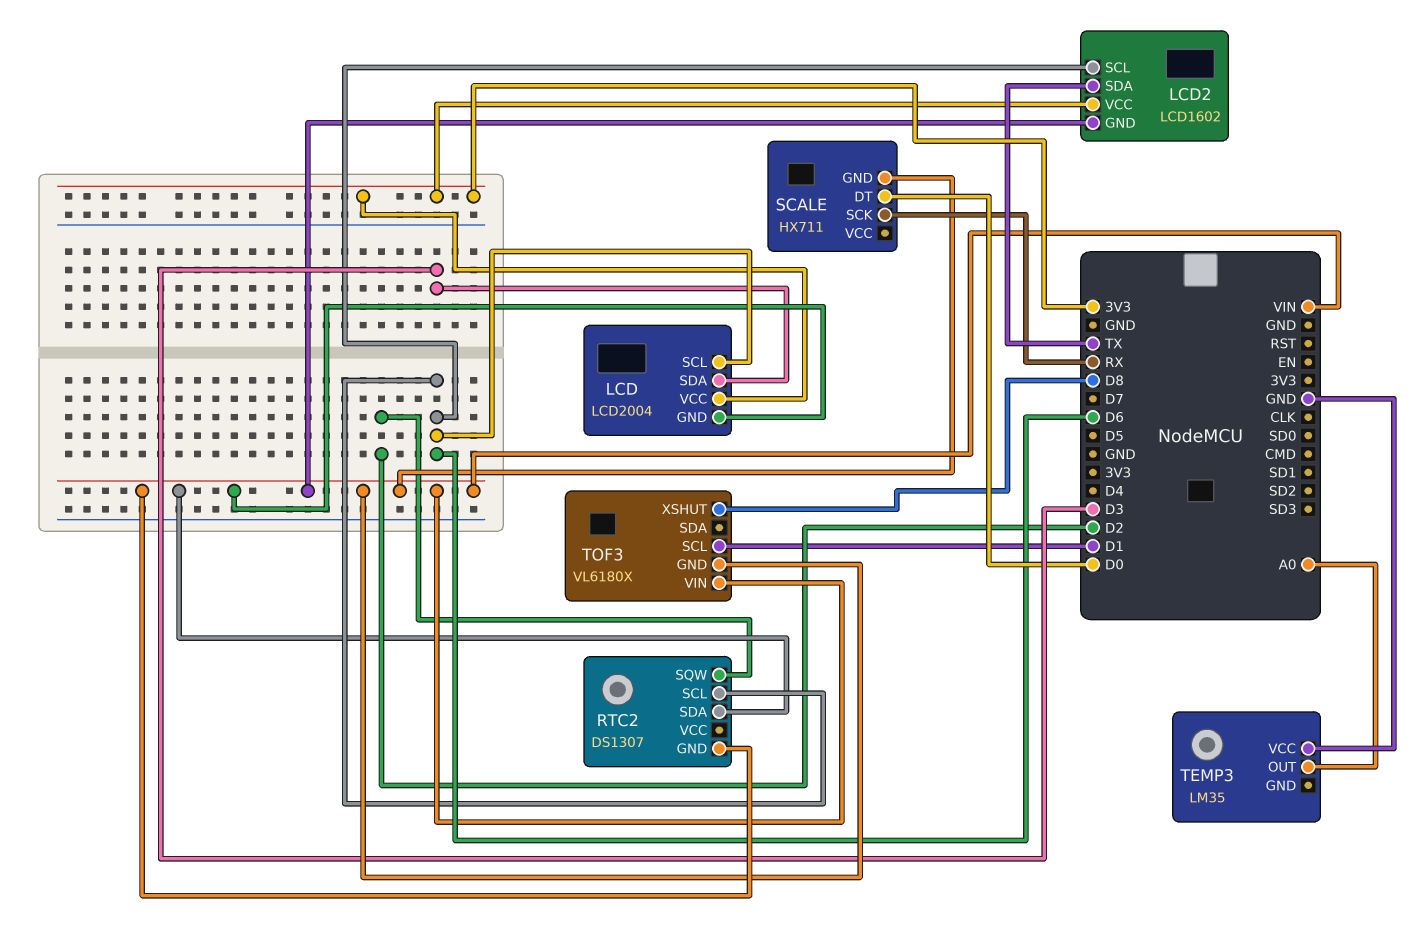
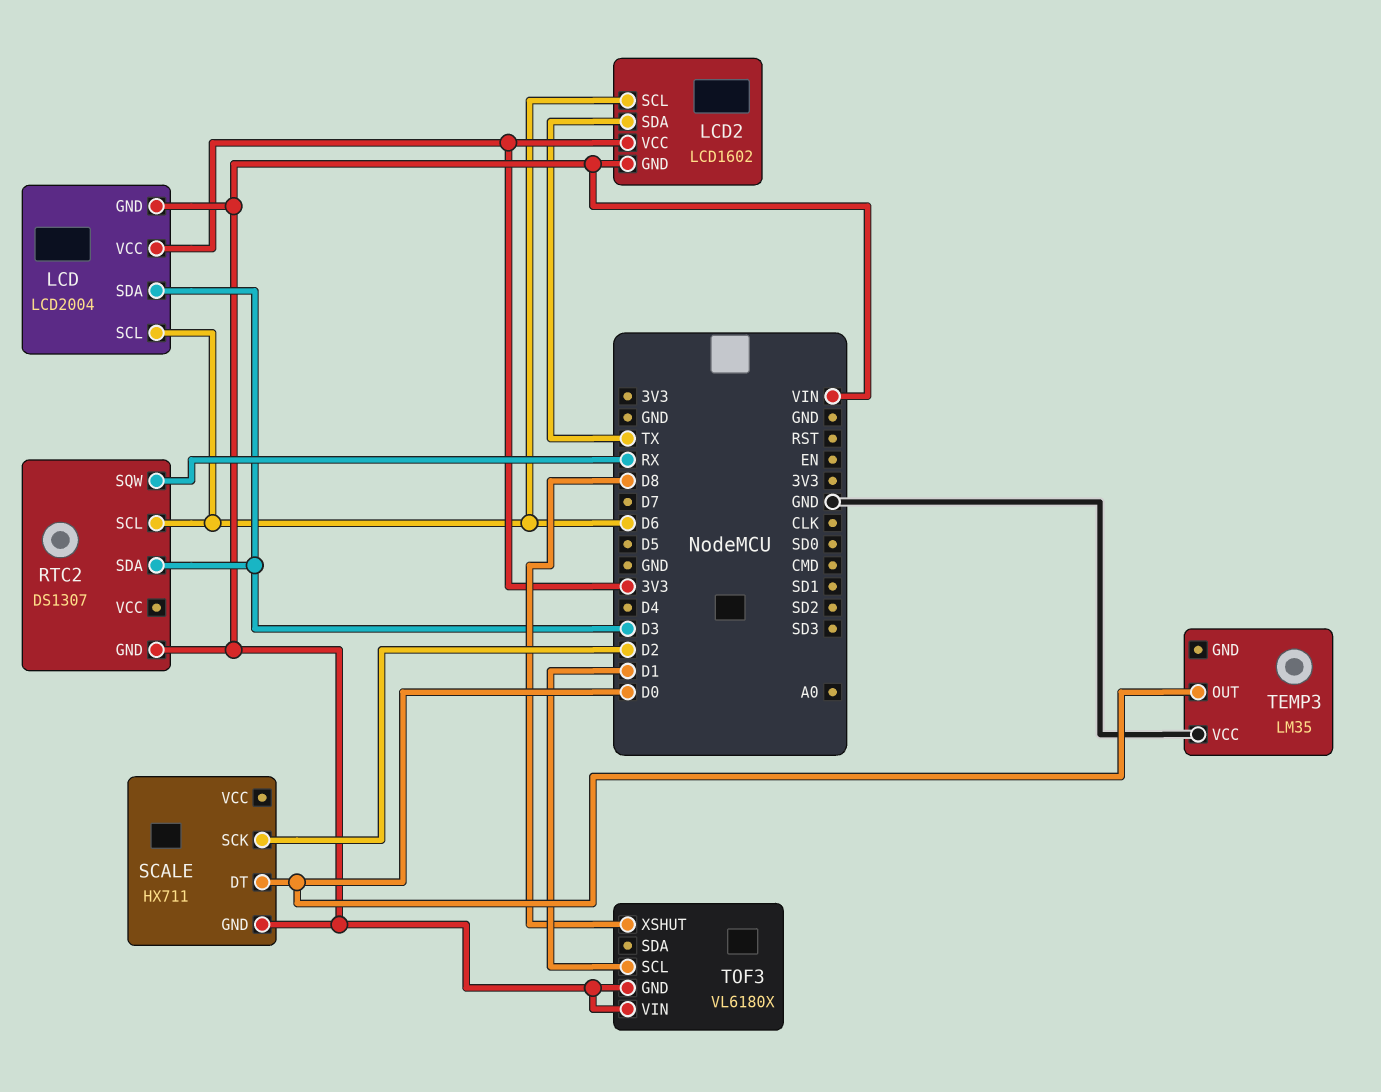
RTC2 pin SDA: VIN -> D3
RTC2 pin SQW: D2 -> RX
SCALE pin SCK: RX -> D2
TEMP3 pin OUT: A0 -> D0

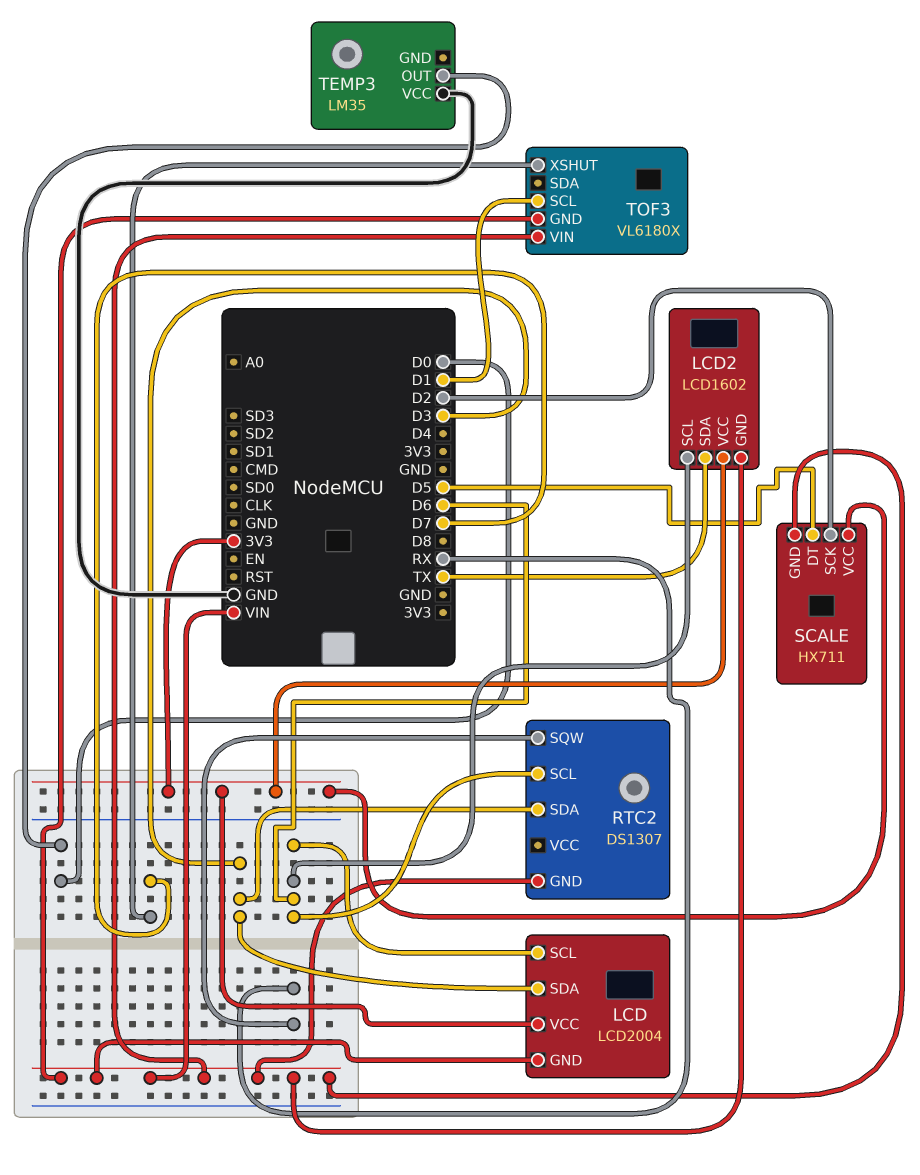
SCALE pin DT: D0 -> D5
SCALE pin VCC: none -> 3V3
TOF3 pin XSHUT: D8 -> D7

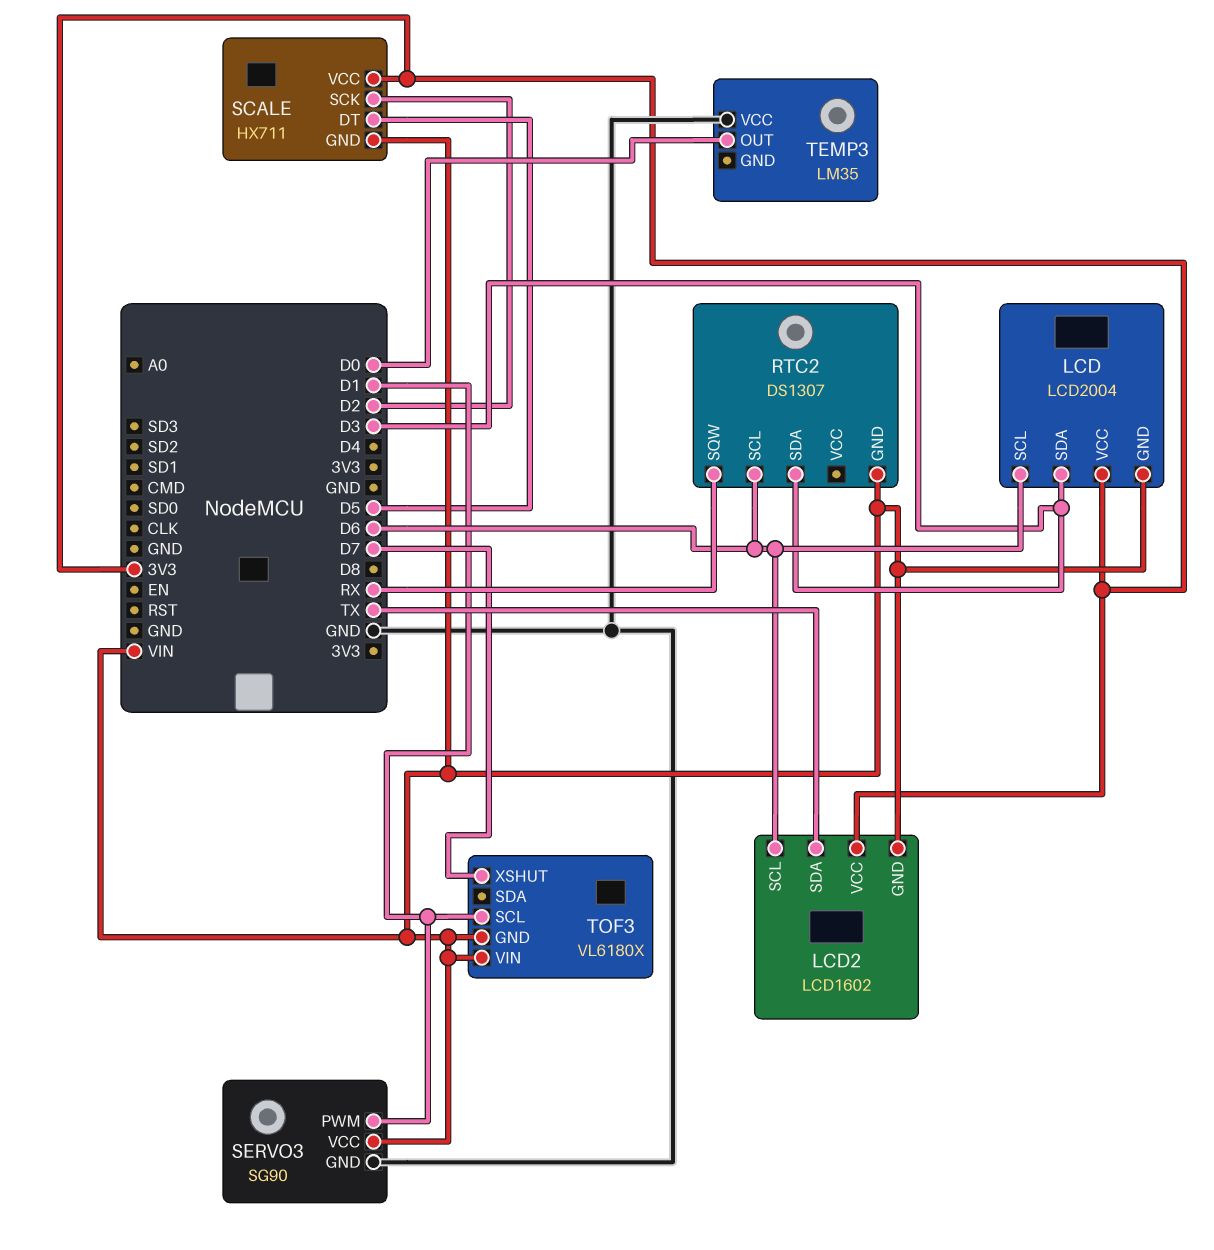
SERVO3: none -> SG90
SERVO3 pin GND: none -> GND
SERVO3 pin PWM: none -> D1
SERVO3 pin VCC: none -> VIN

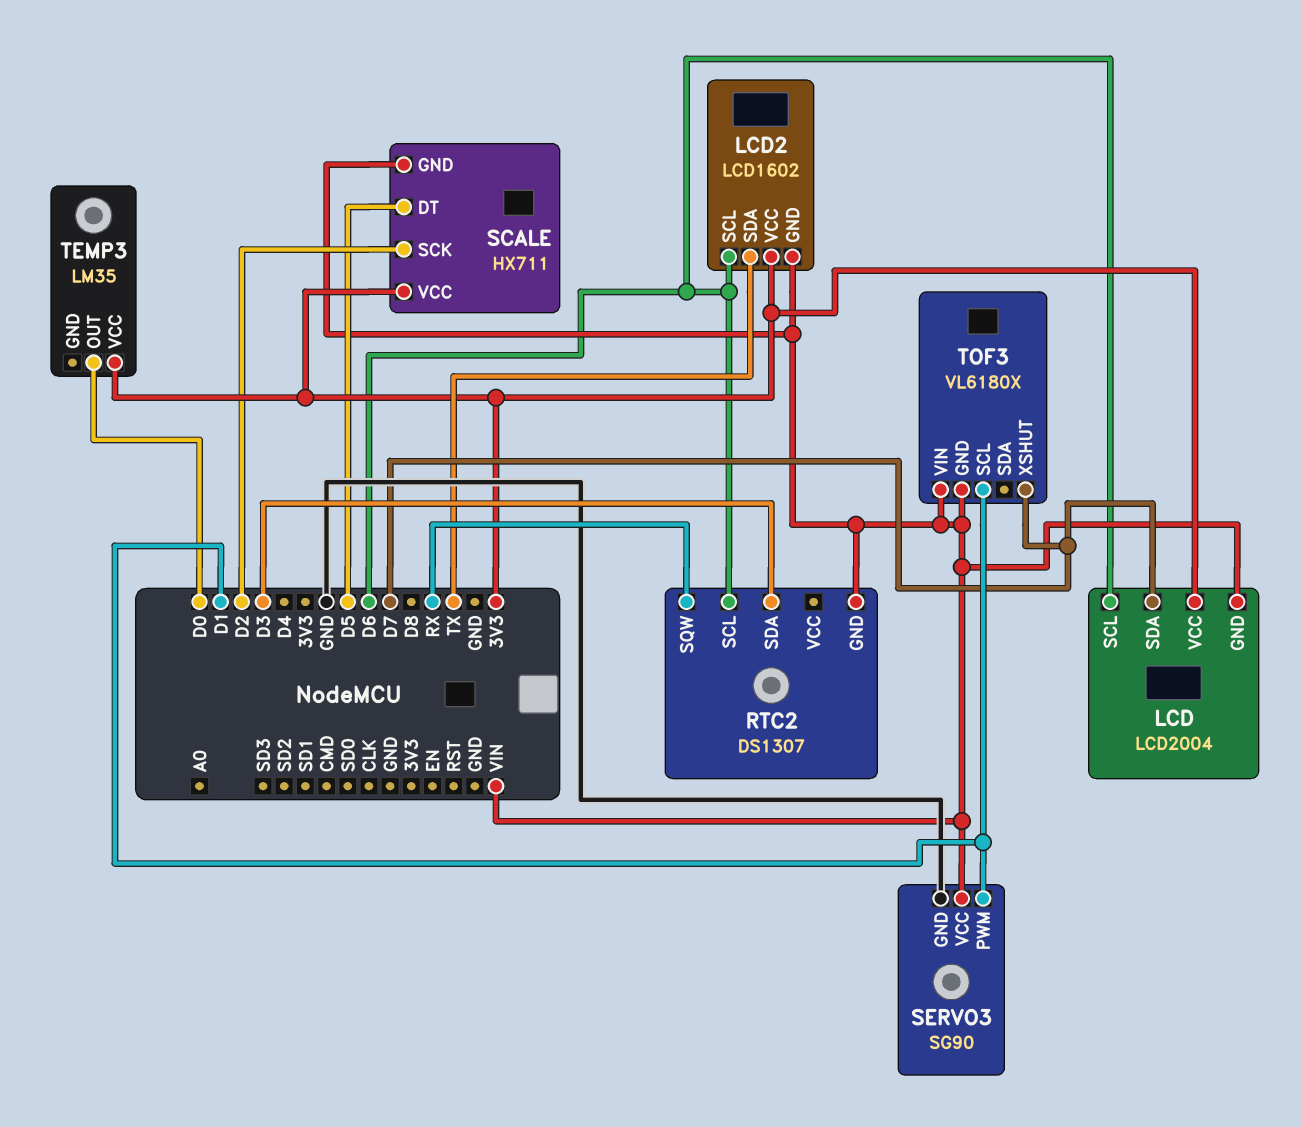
LCD pin SDA: D3 -> D7
TEMP3 pin VCC: GND -> 3V3

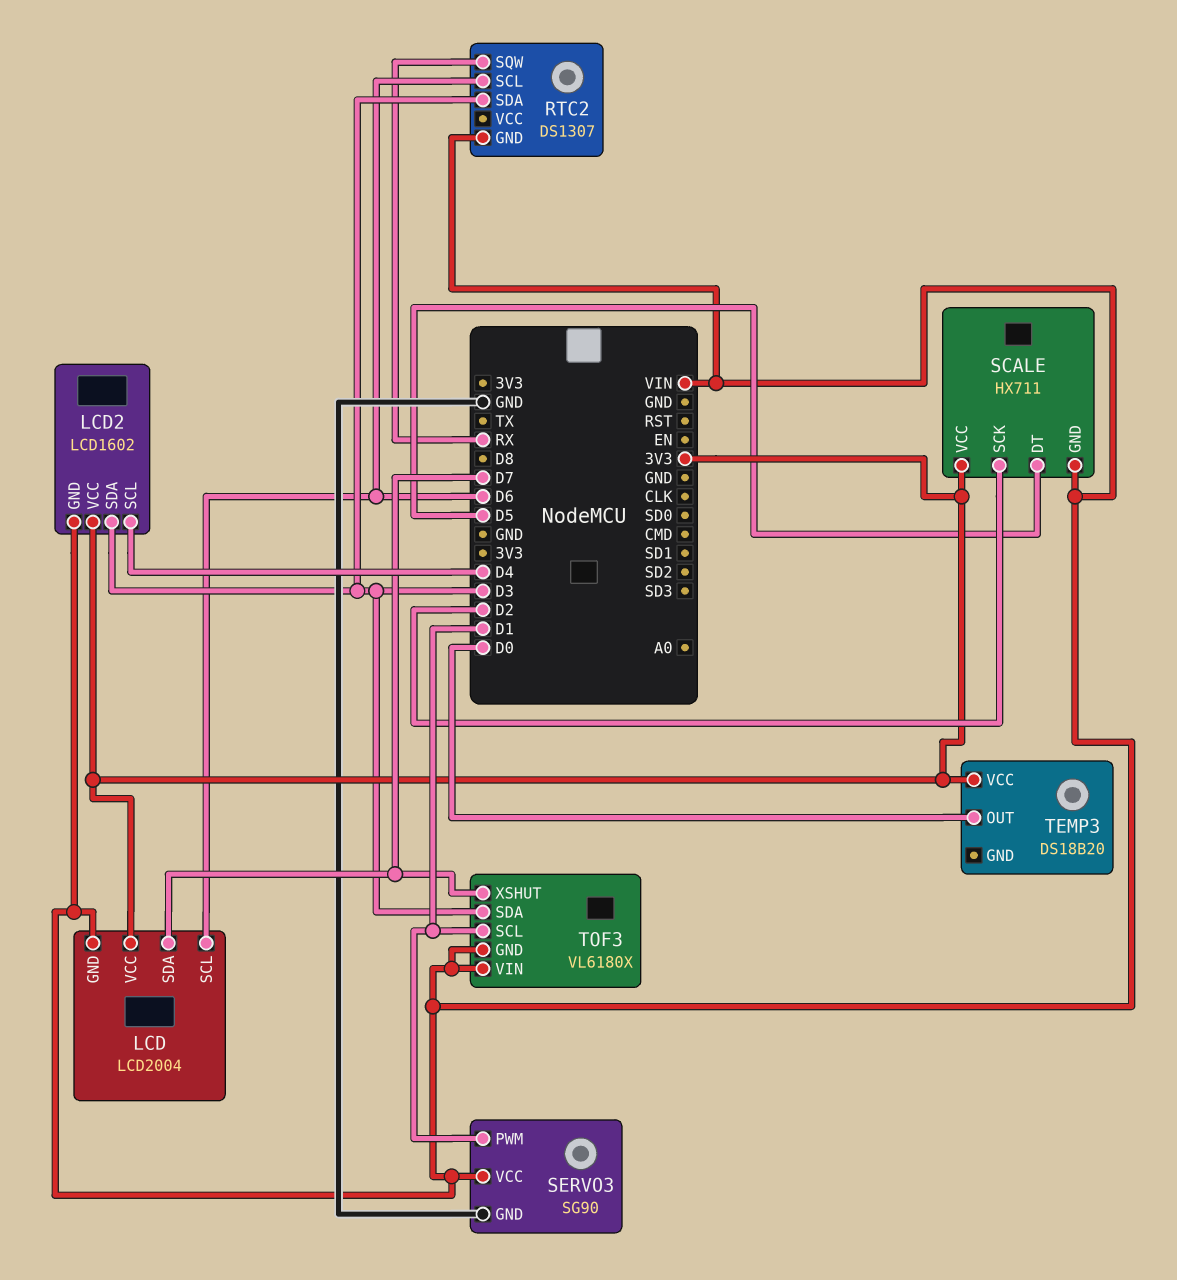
LCD2 pin SCL: D6 -> D4
LCD2 pin SDA: TX -> D3
TEMP3: LM35 -> DS18B20
TOF3 pin SDA: none -> D3

